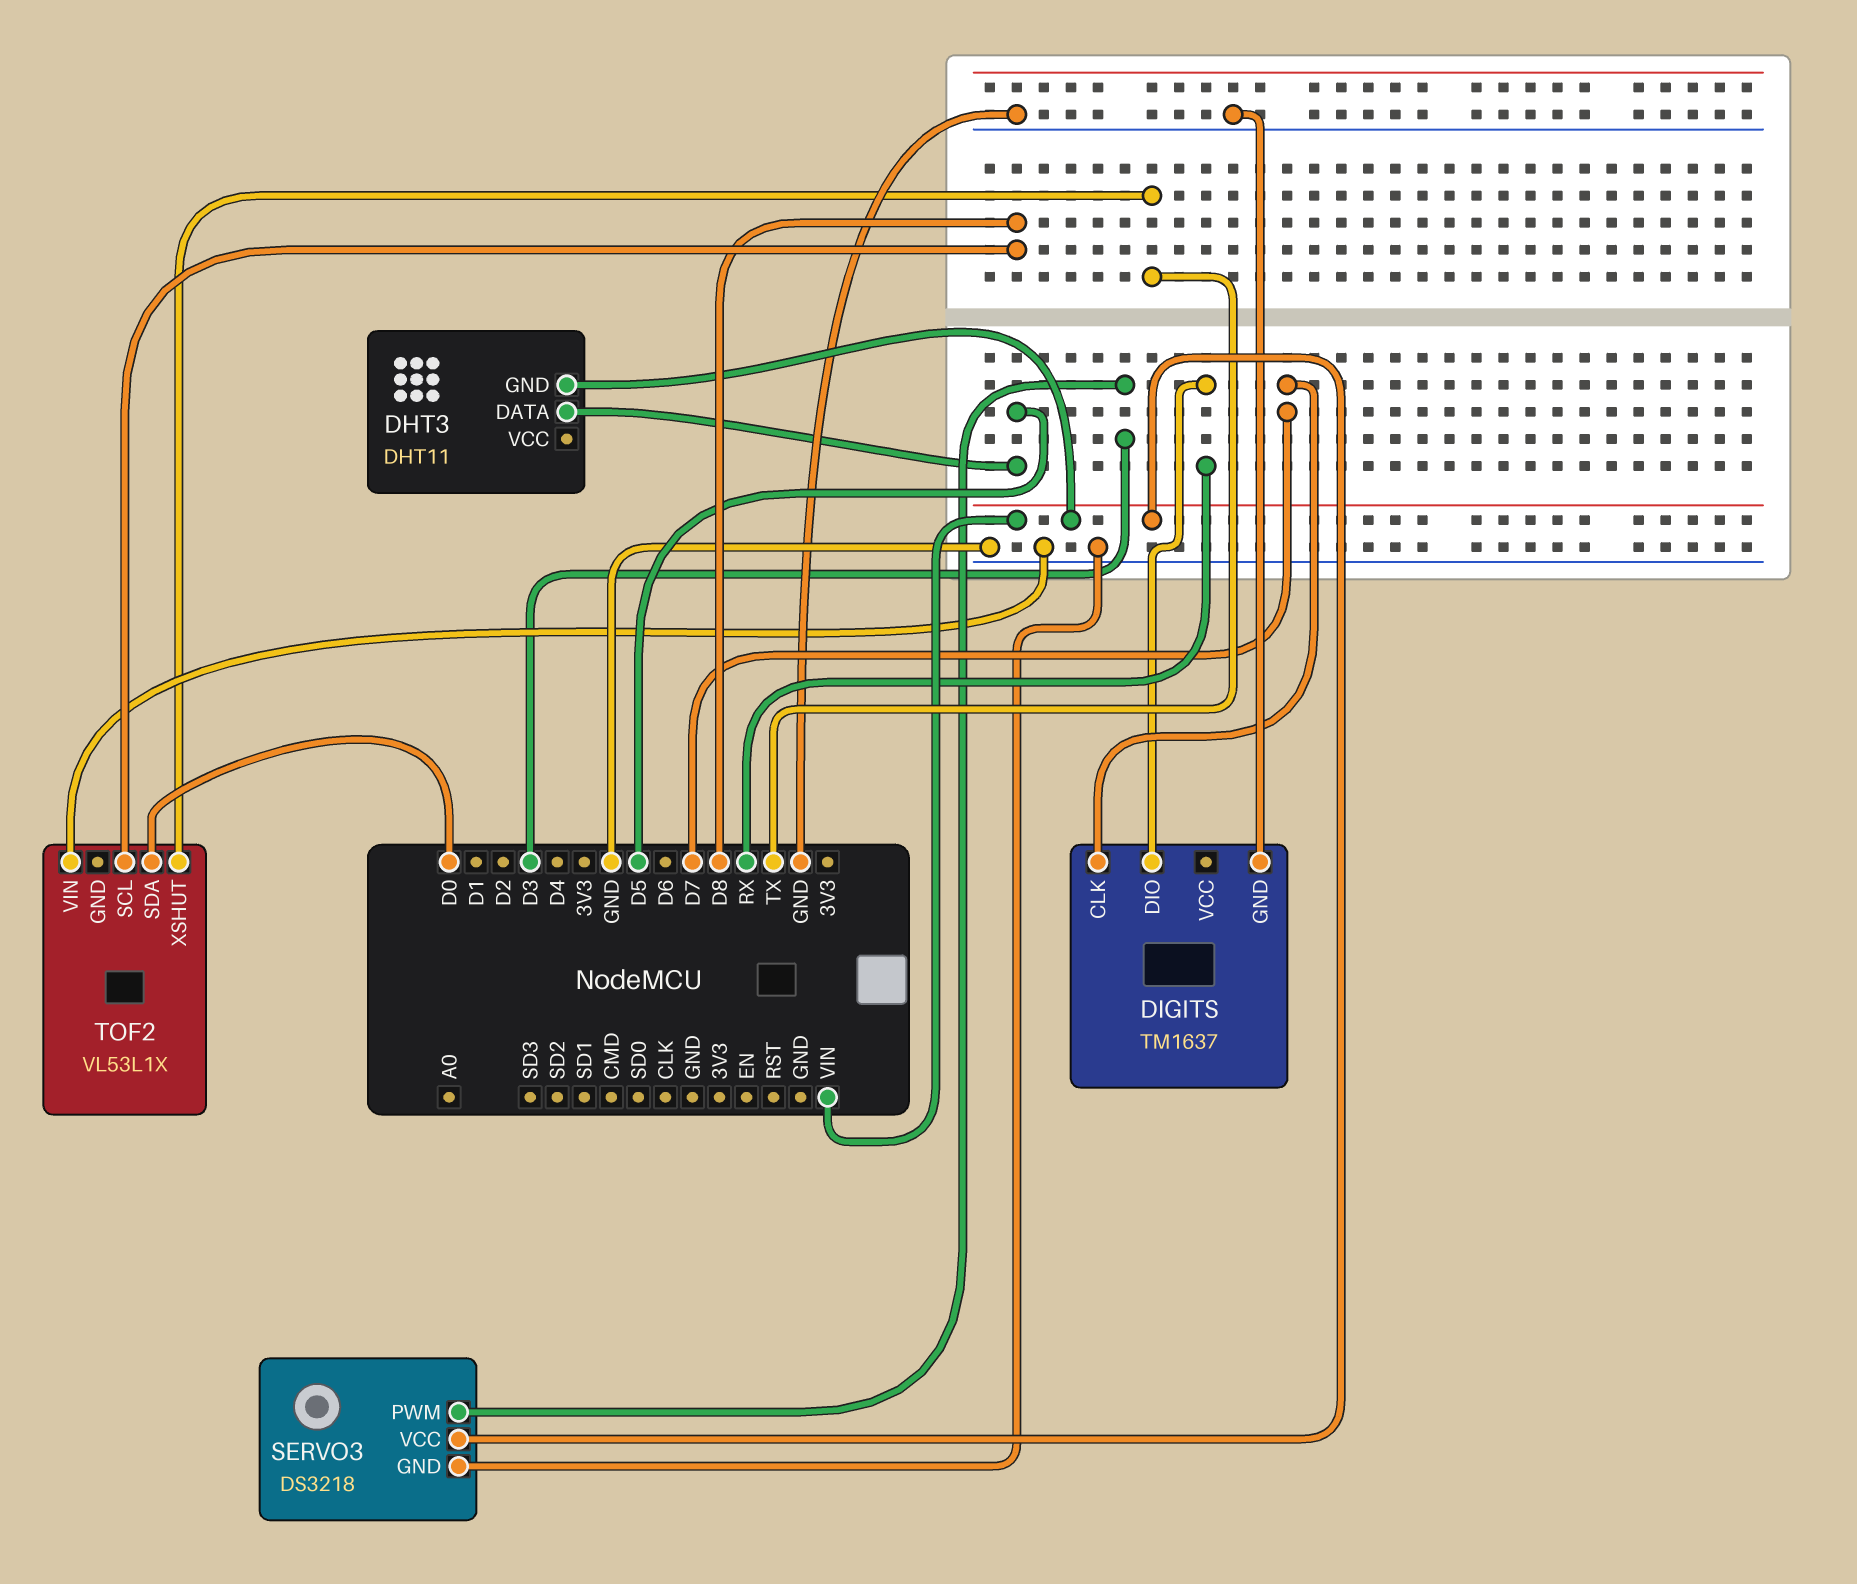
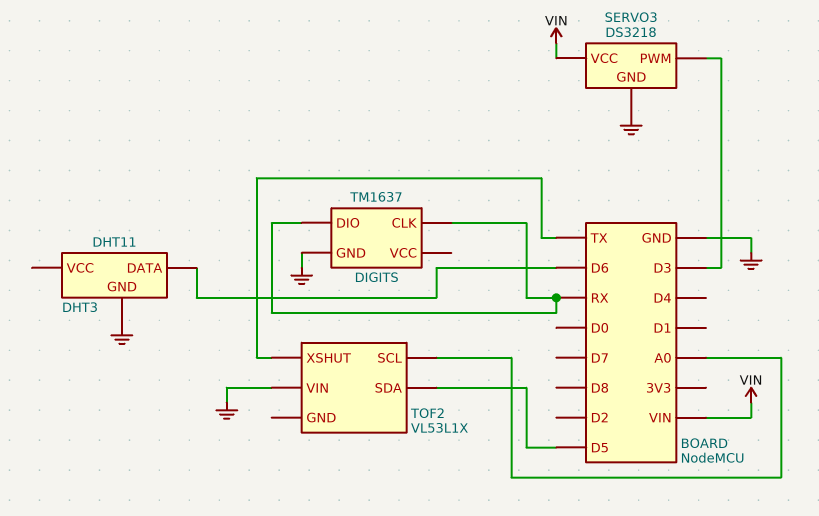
DHT3 pin DATA: D5 -> D6
DHT3 pin GND: VIN -> GND
DIGITS pin CLK: D7 -> RX
TOF2 pin SCL: D8 -> A0
TOF2 pin SDA: D0 -> D5

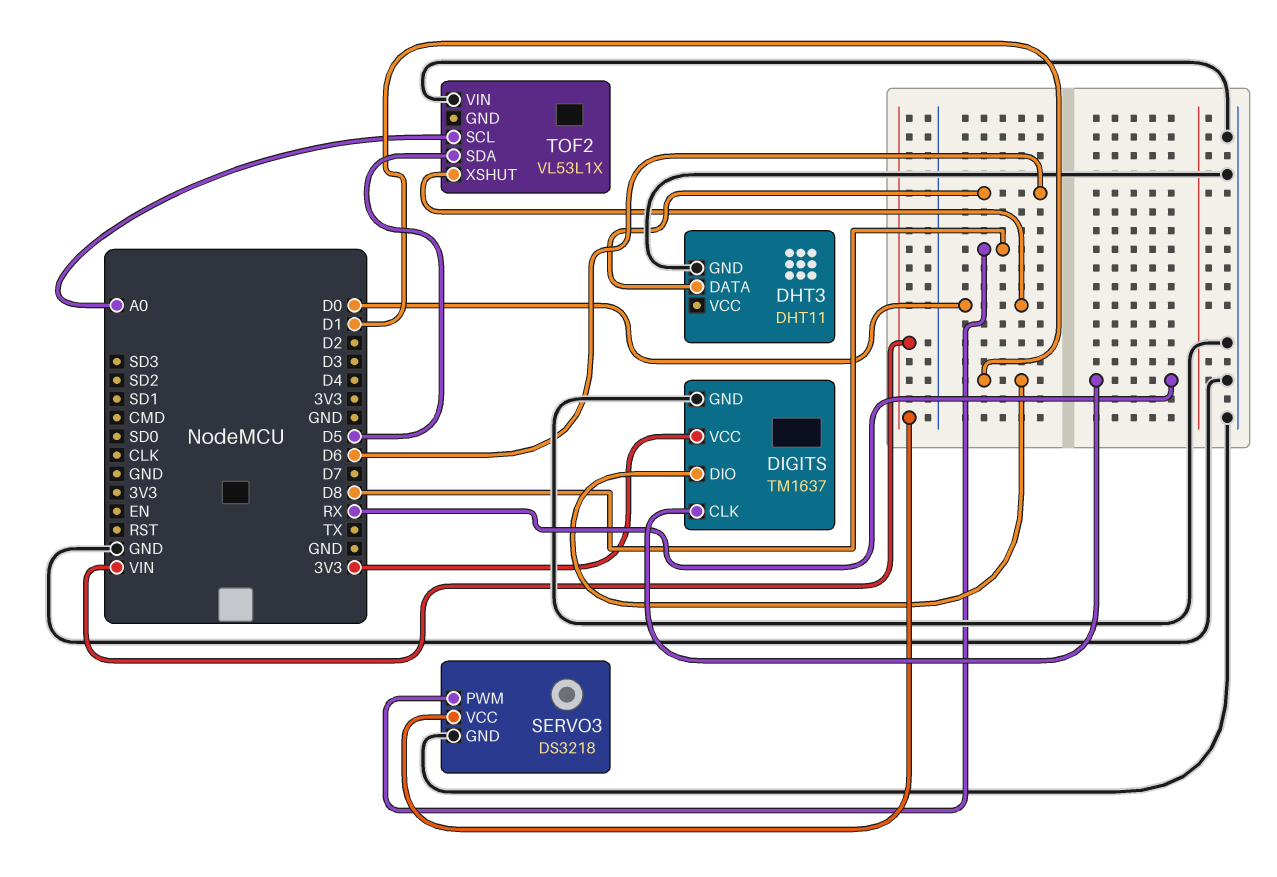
DIGITS pin DIO: RX -> D1
DIGITS pin VCC: none -> 3V3
SERVO3 pin PWM: D3 -> D8
TOF2 pin XSHUT: TX -> D0

